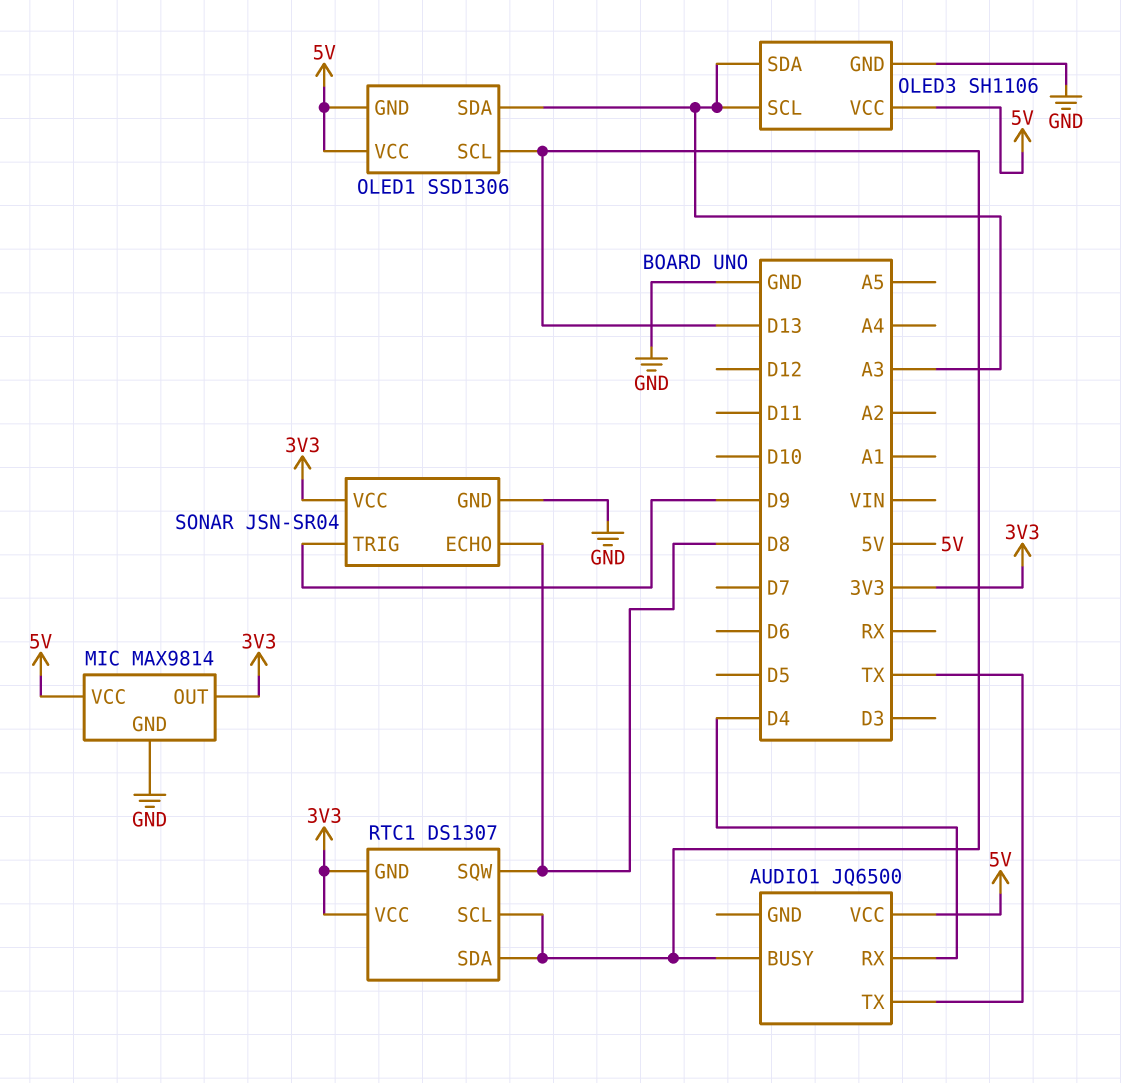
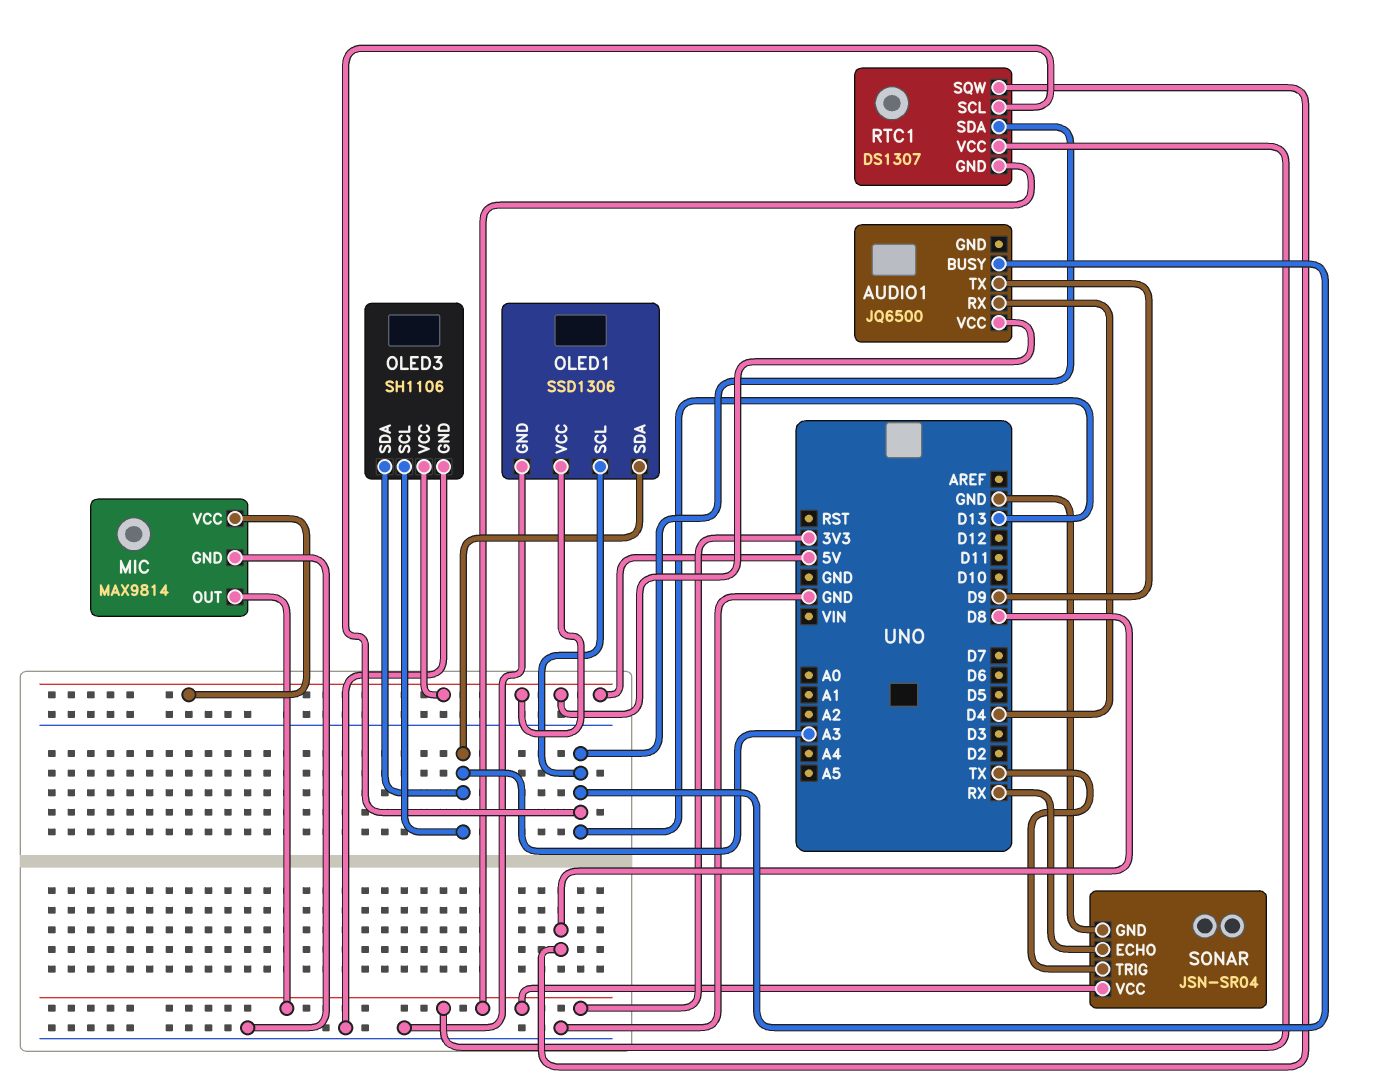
AUDIO1 pin TX: TX -> D9
OLED1 pin GND: 5V -> GND
SONAR pin ECHO: D8 -> RX
SONAR pin TRIG: D9 -> TX

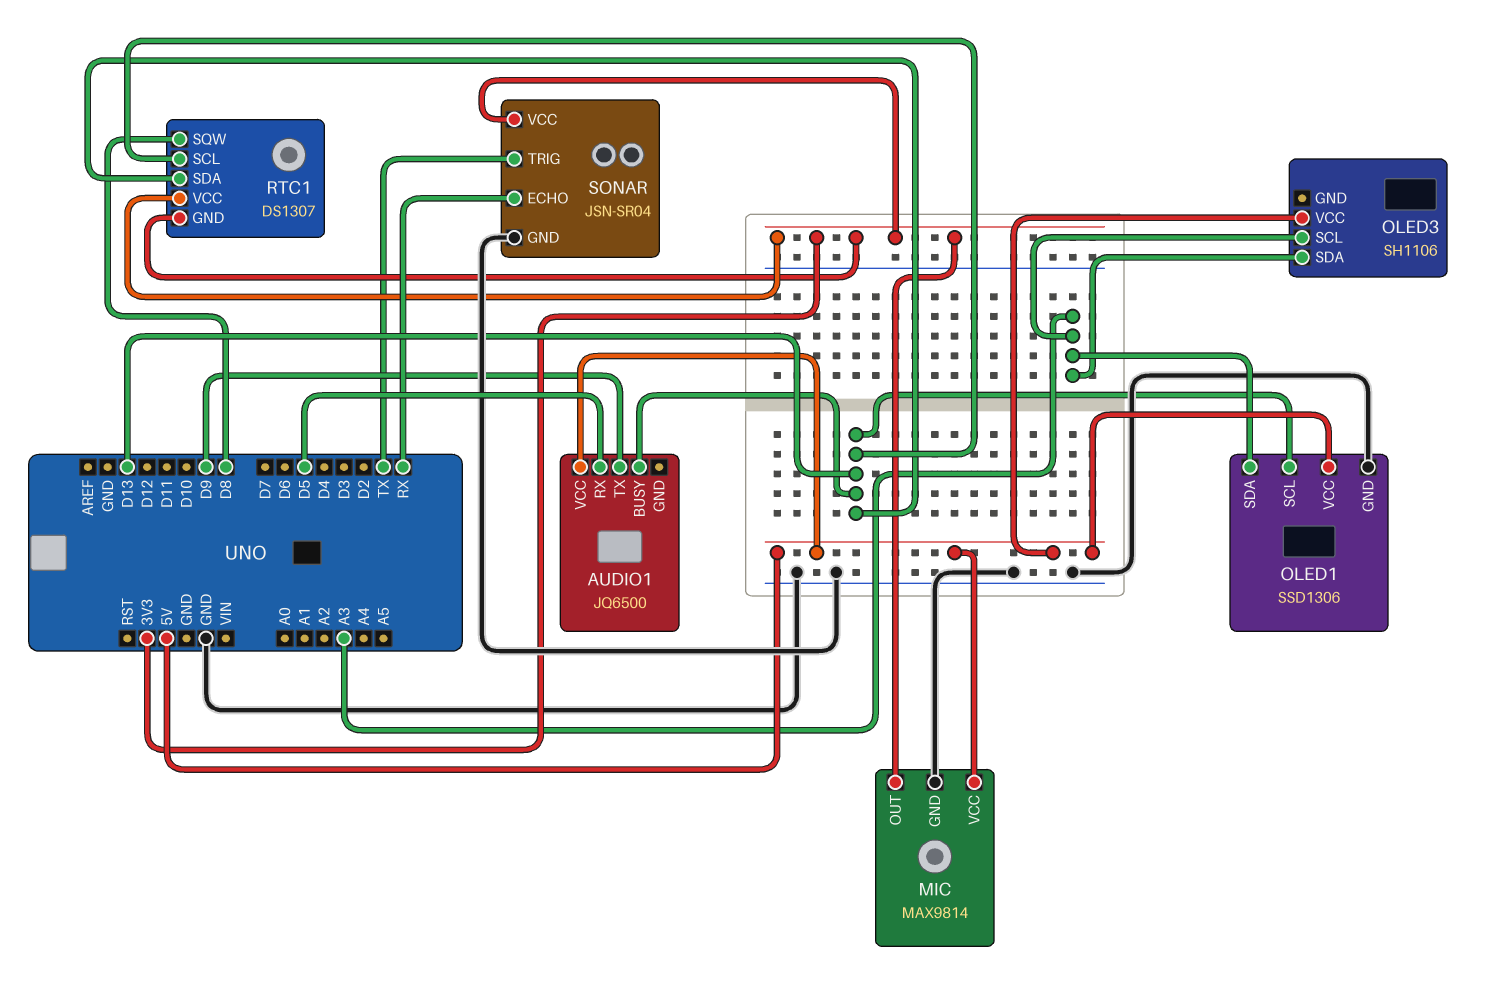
AUDIO1 pin RX: D4 -> D5
OLED3 pin GND: GND -> none

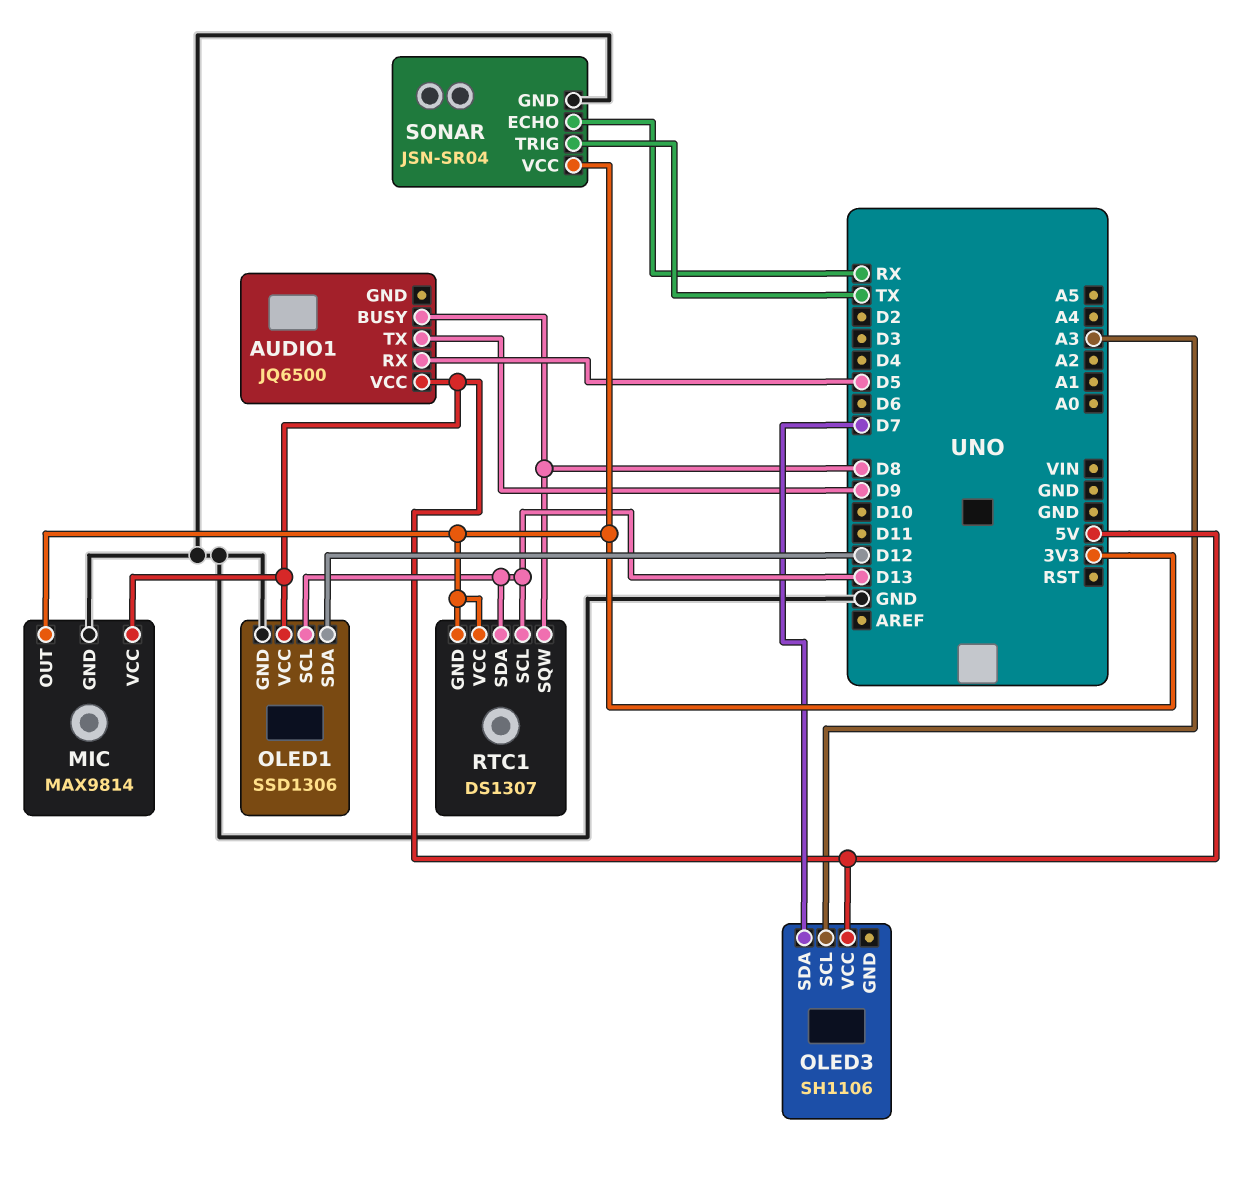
AUDIO1 pin BUSY: D13 -> D8
OLED1 pin SDA: A3 -> D12
OLED3 pin SDA: A3 -> D7

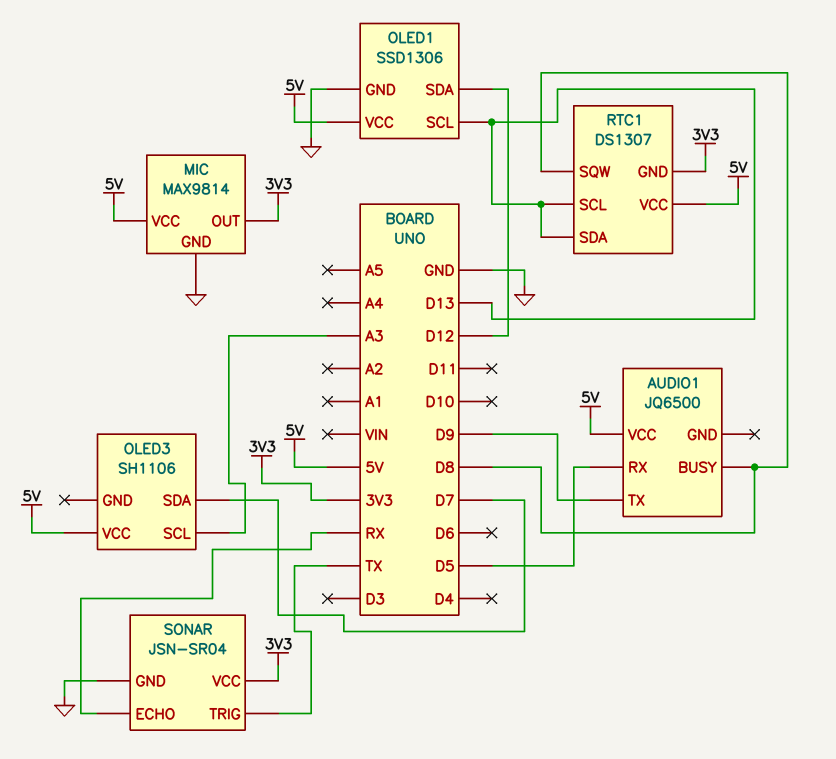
RTC1 pin VCC: 3V3 -> 5V

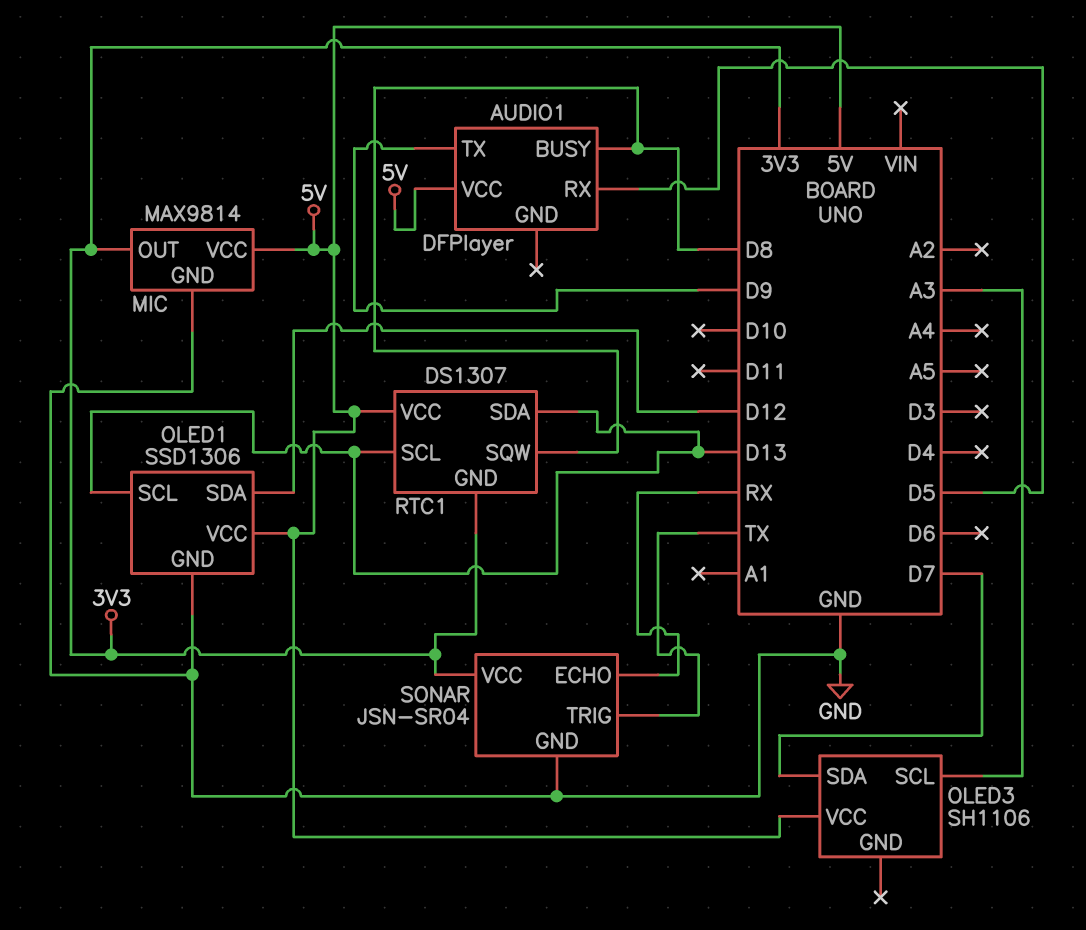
AUDIO1: JQ6500 -> DFPlayer

